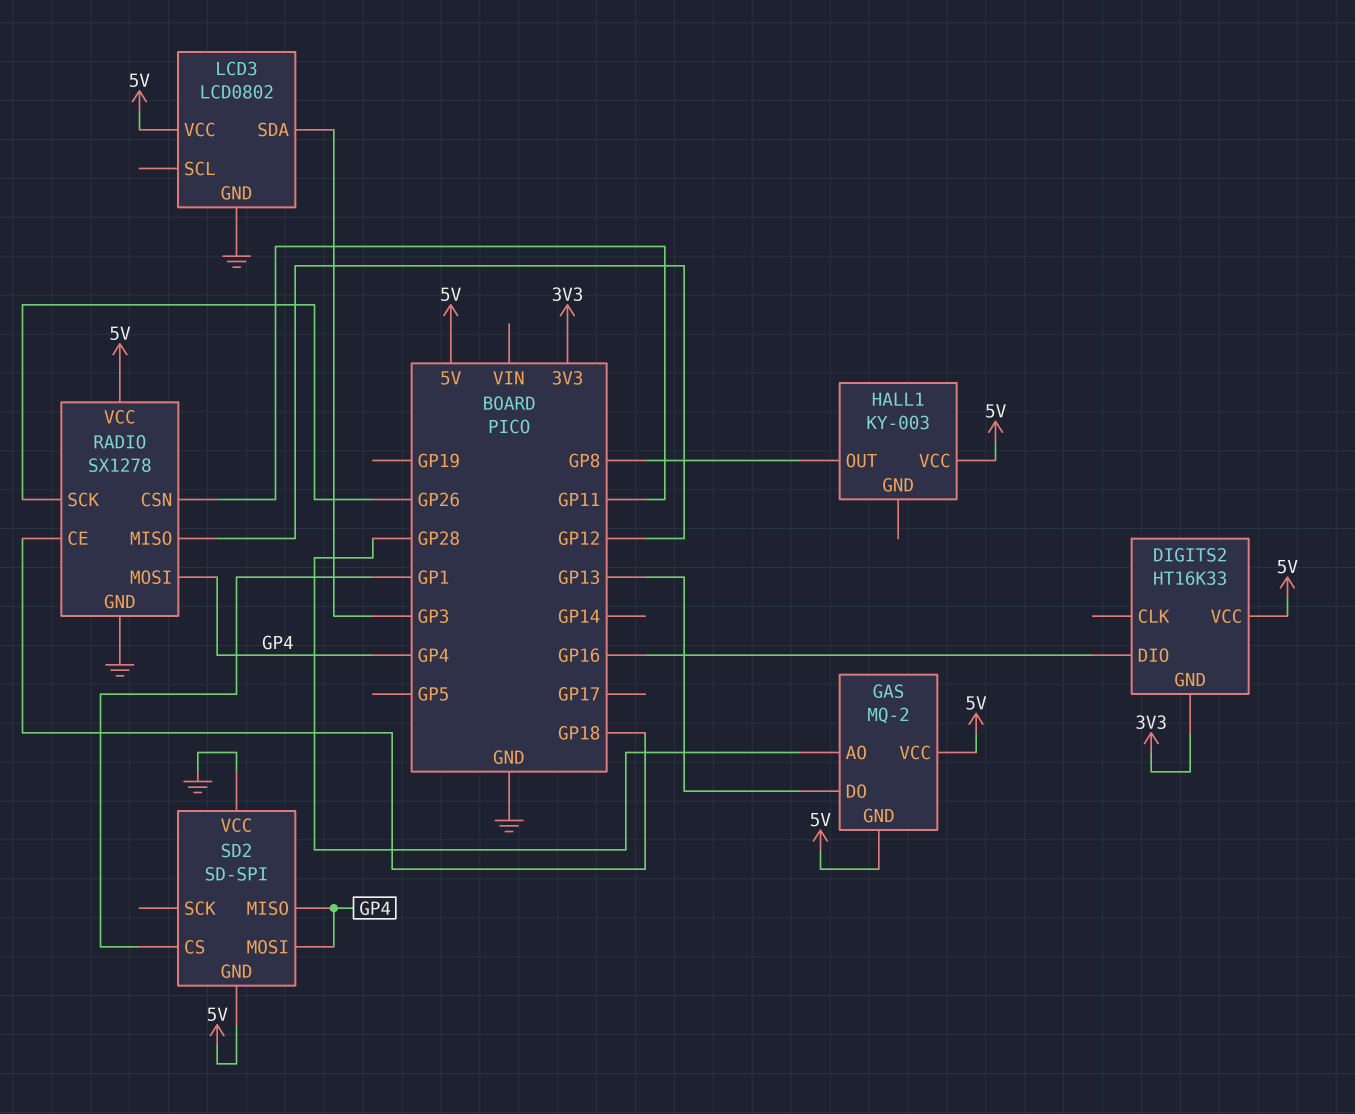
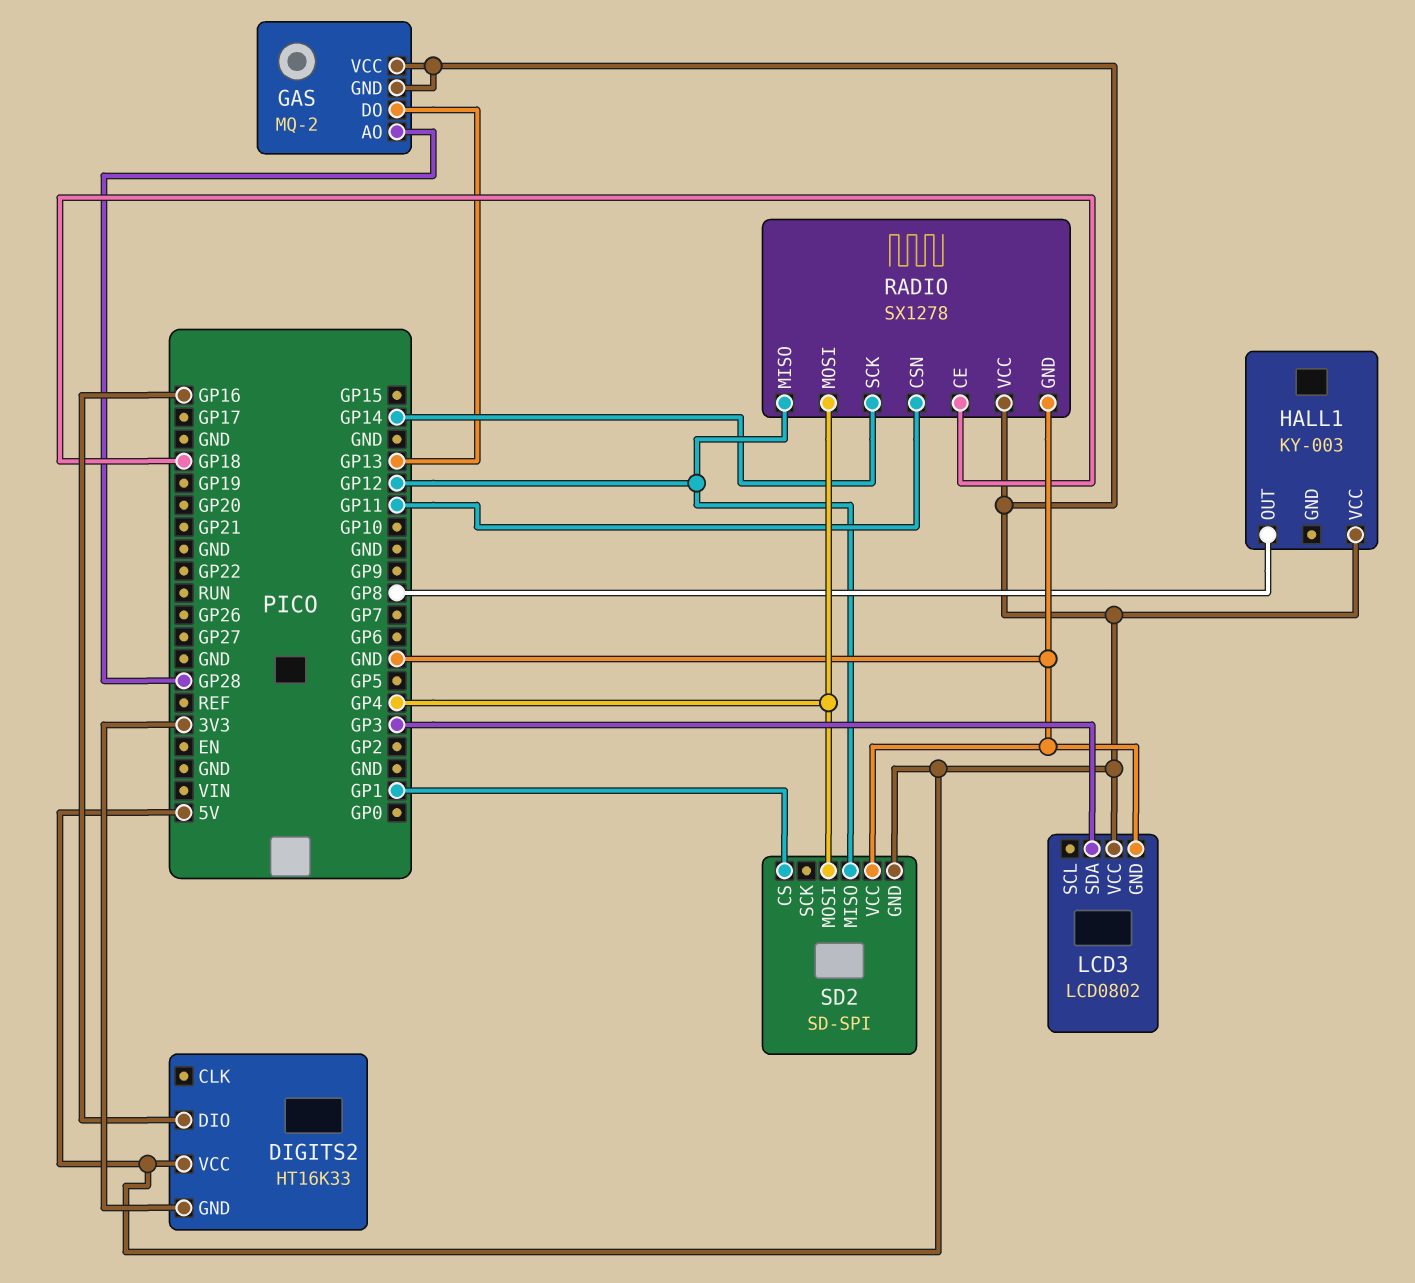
RADIO pin SCK: GP26 -> GP14
SD2 pin MISO: GP4 -> GP12

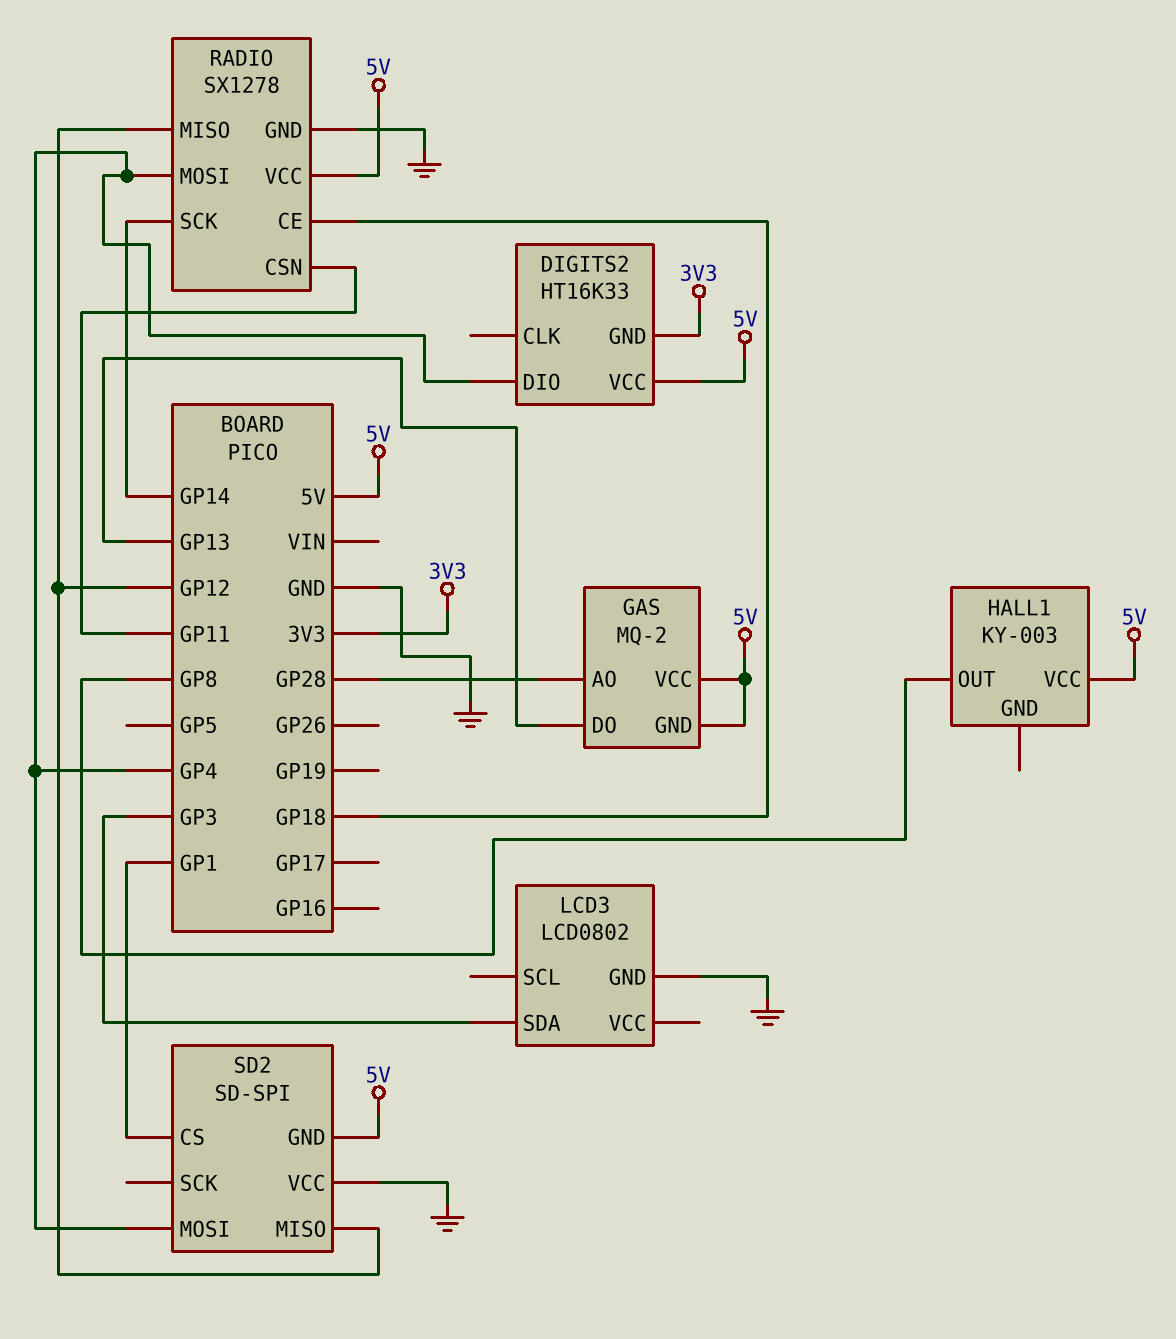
DIGITS2 pin DIO: GP16 -> GP4
LCD3 pin VCC: 5V -> none

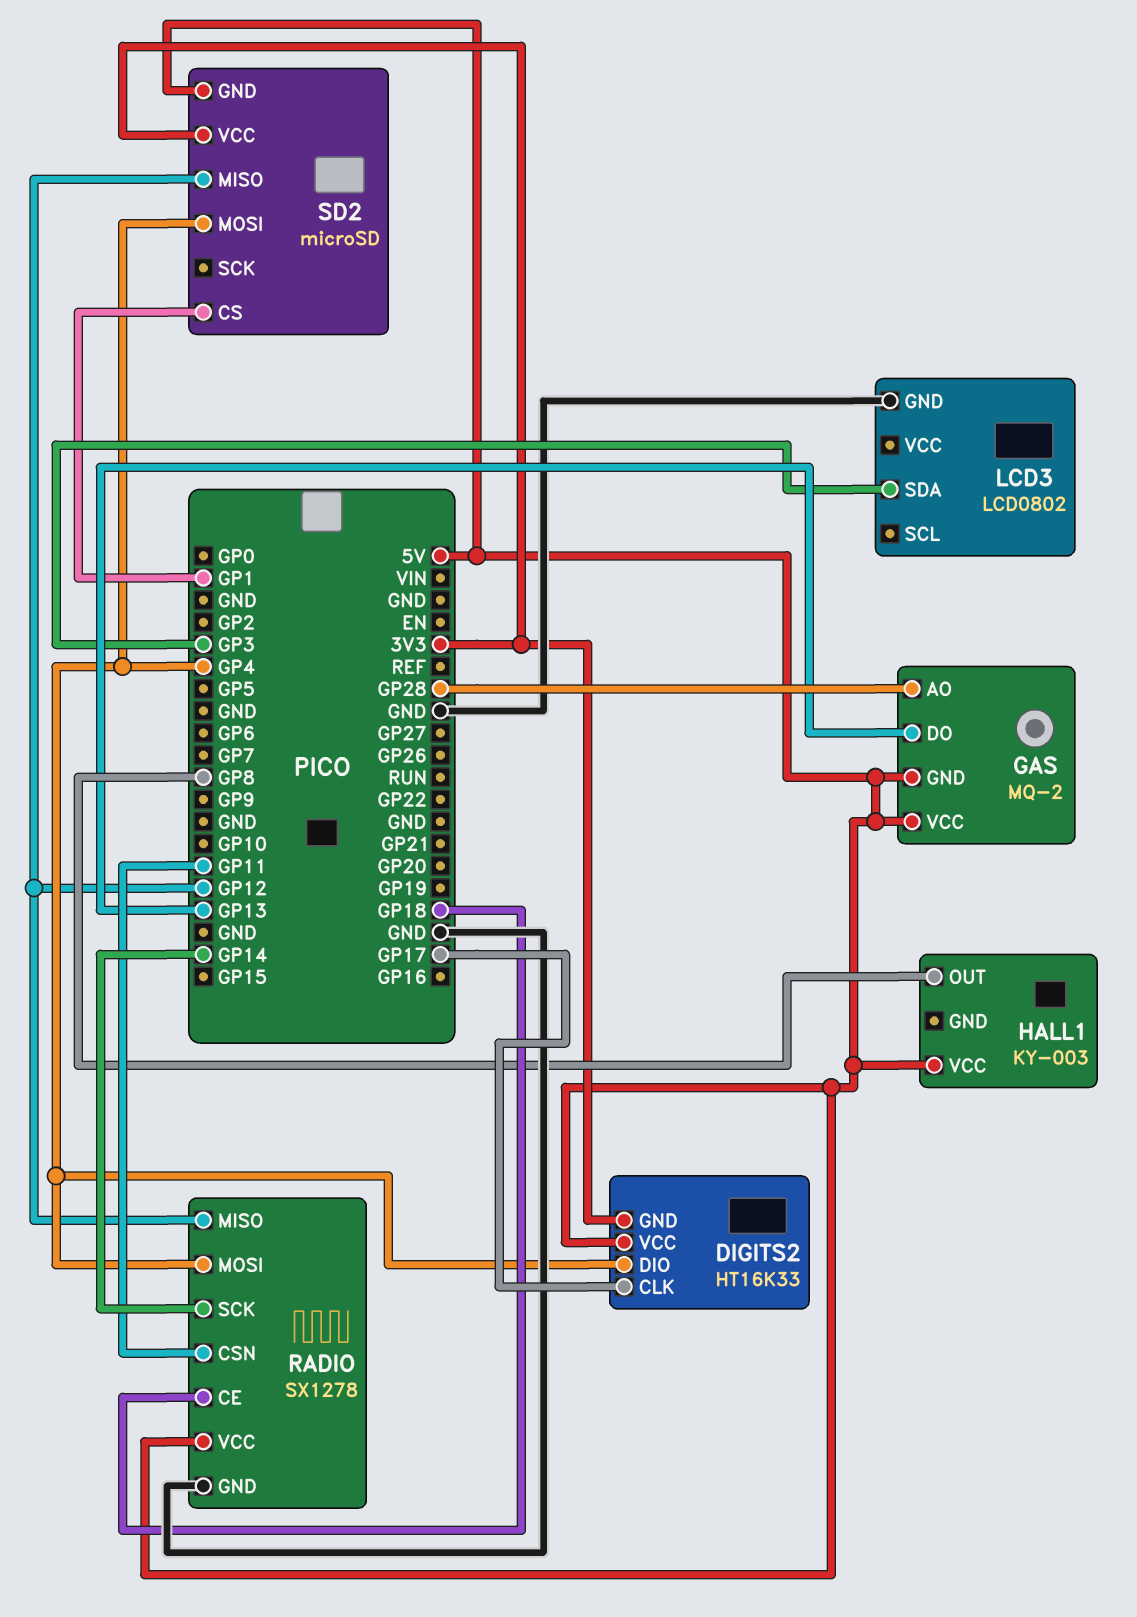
DIGITS2 pin CLK: none -> GP17
SD2: SD-SPI -> microSD
SD2 pin VCC: GND -> 3V3

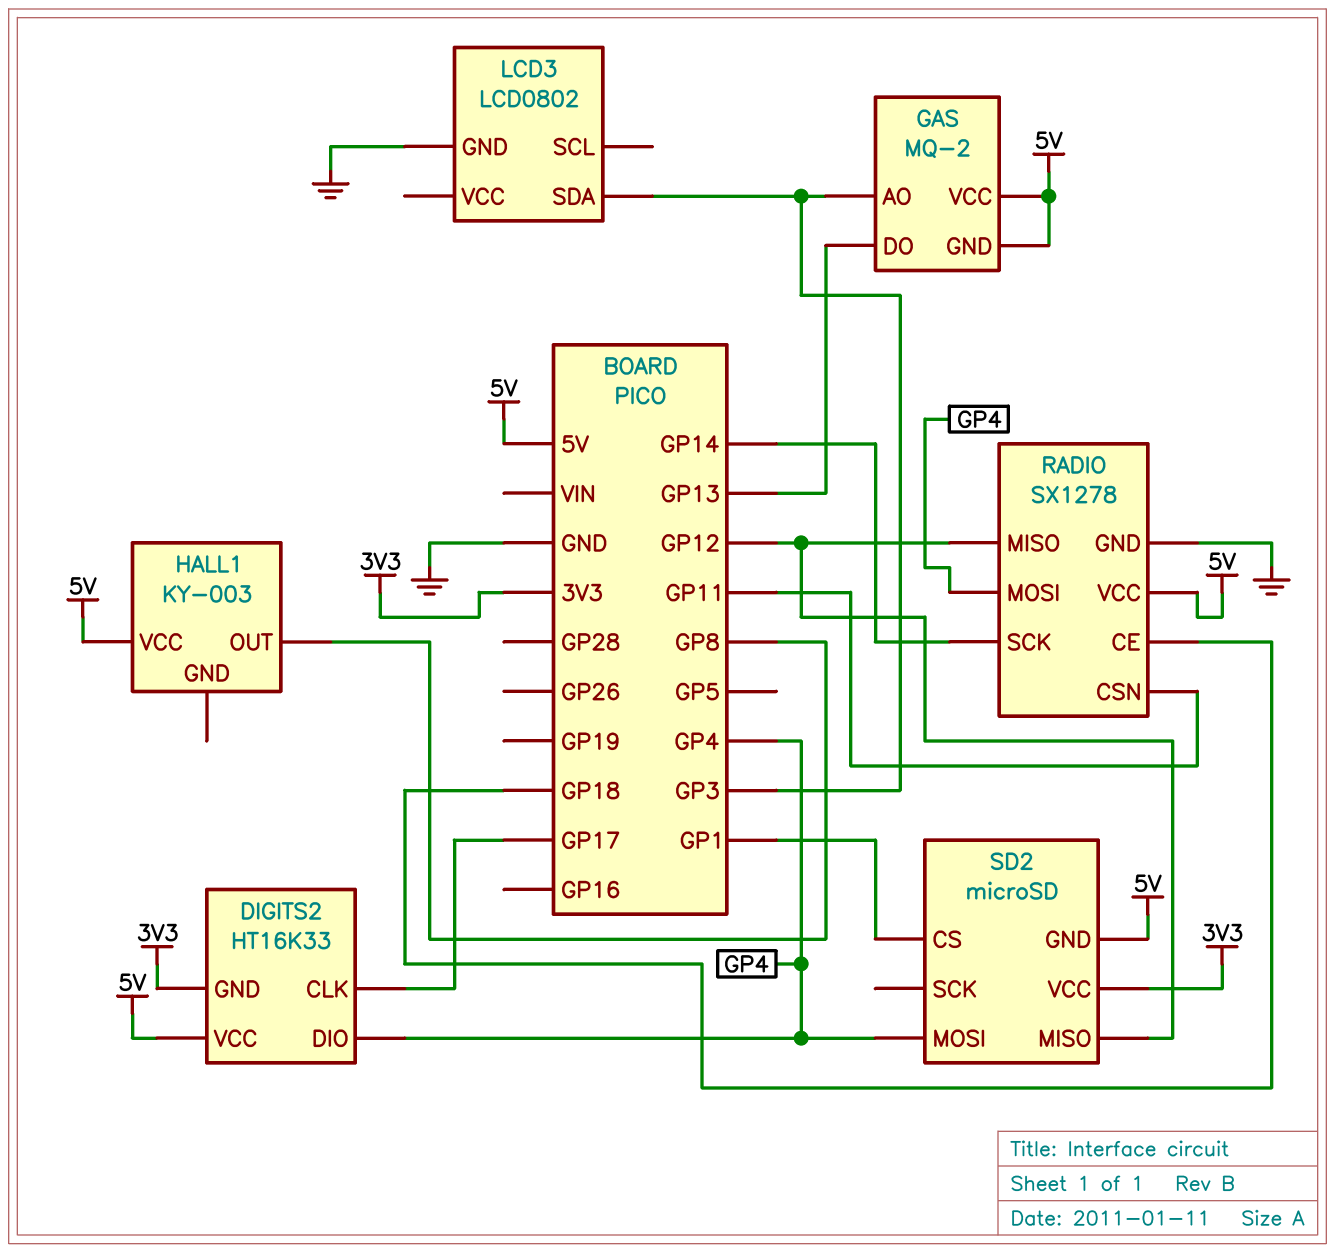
GAS pin AO: GP28 -> GP3

